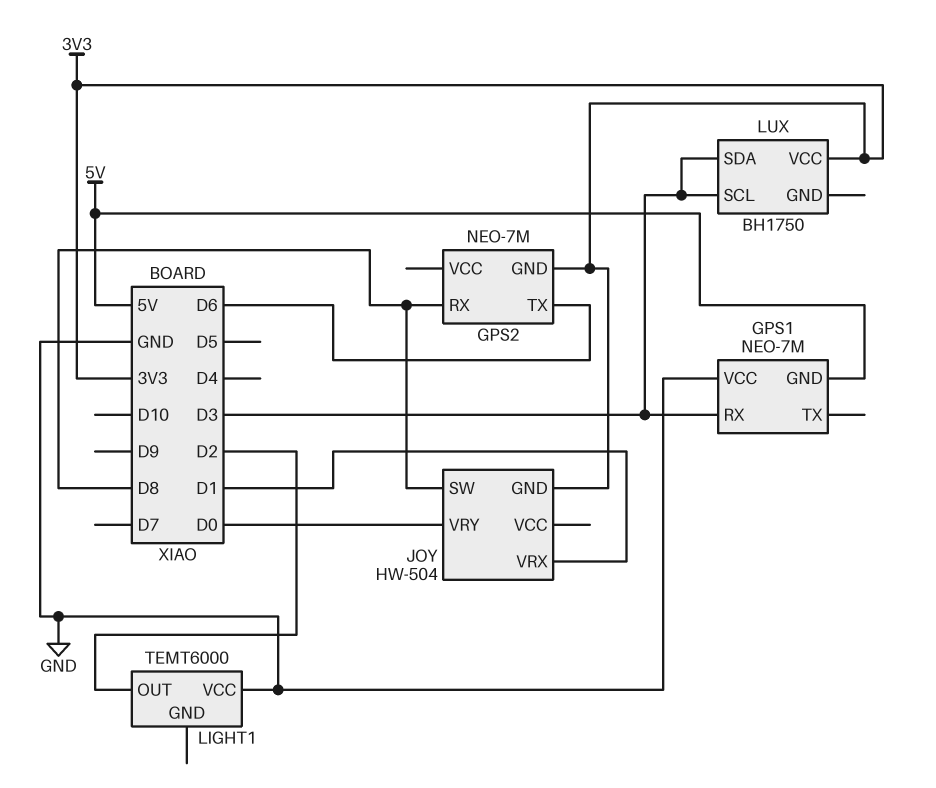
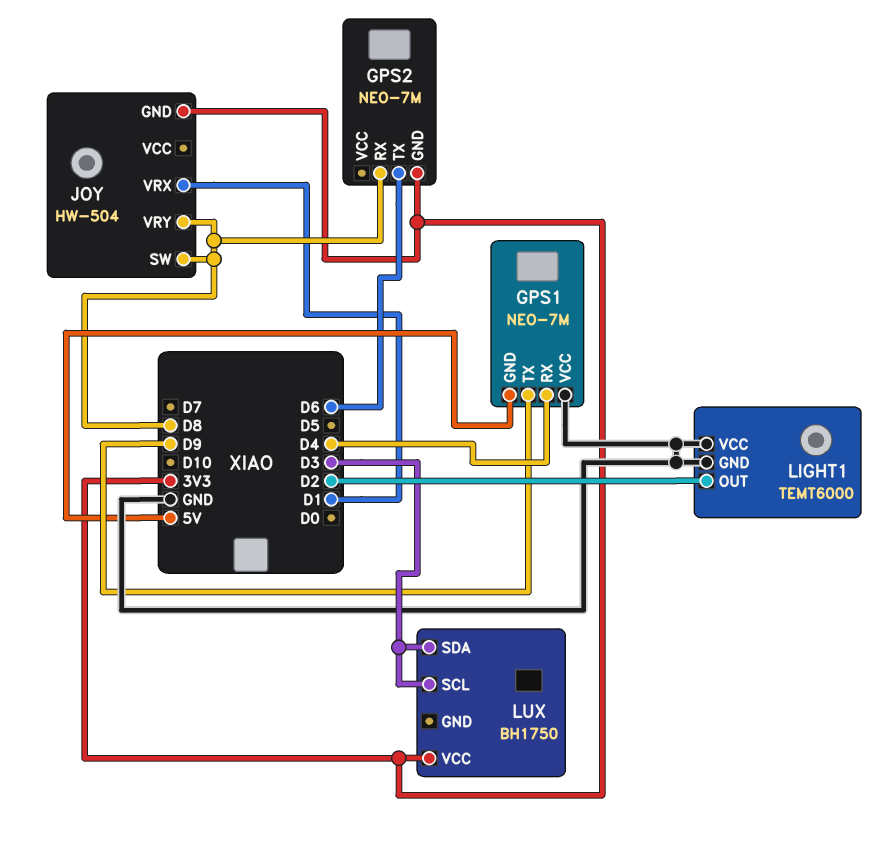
GPS1 pin RX: D3 -> D4
GPS1 pin TX: none -> D9
JOY pin VRY: D0 -> D8
LIGHT1 pin GND: none -> GND

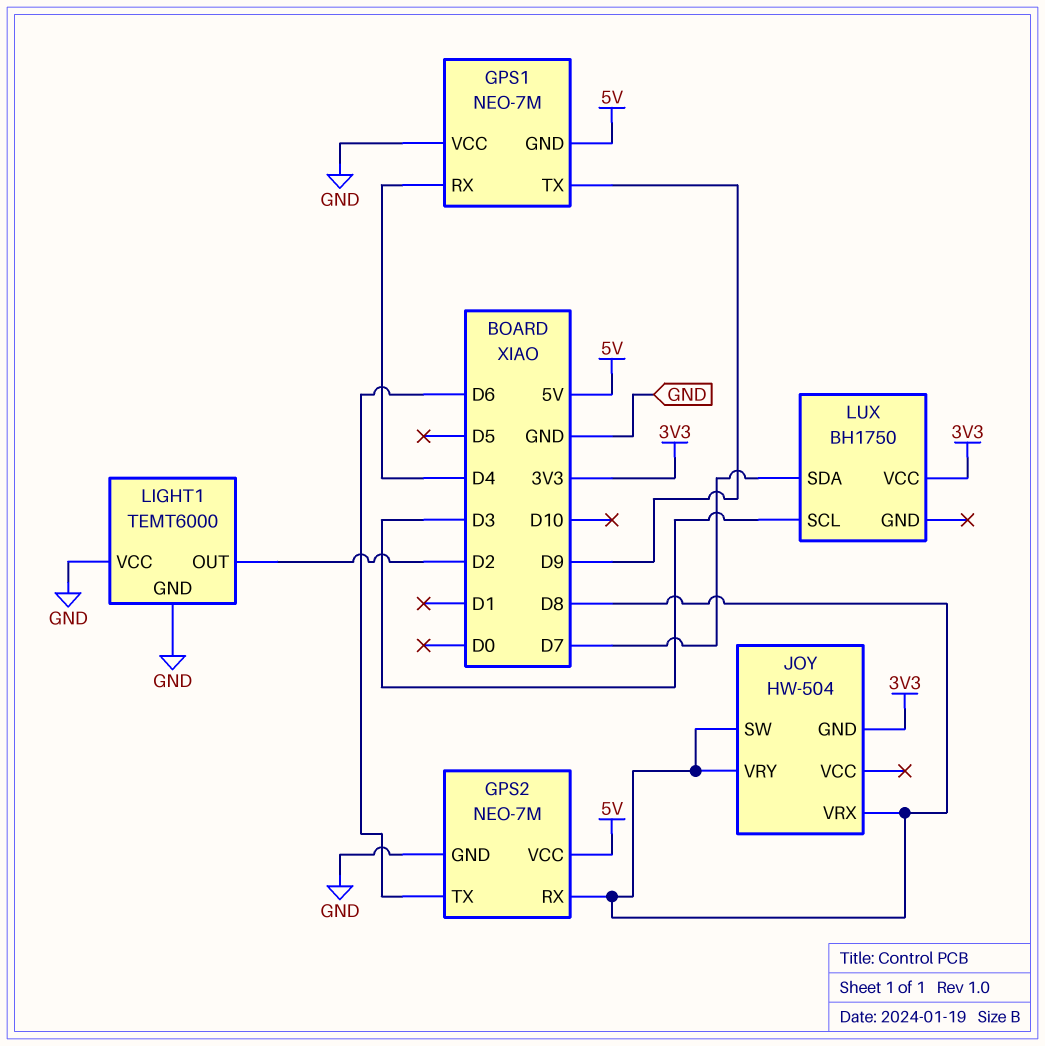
GPS2 pin GND: 3V3 -> GND
GPS2 pin VCC: none -> 5V
JOY pin VRX: D1 -> D8
LUX pin SDA: D3 -> D7

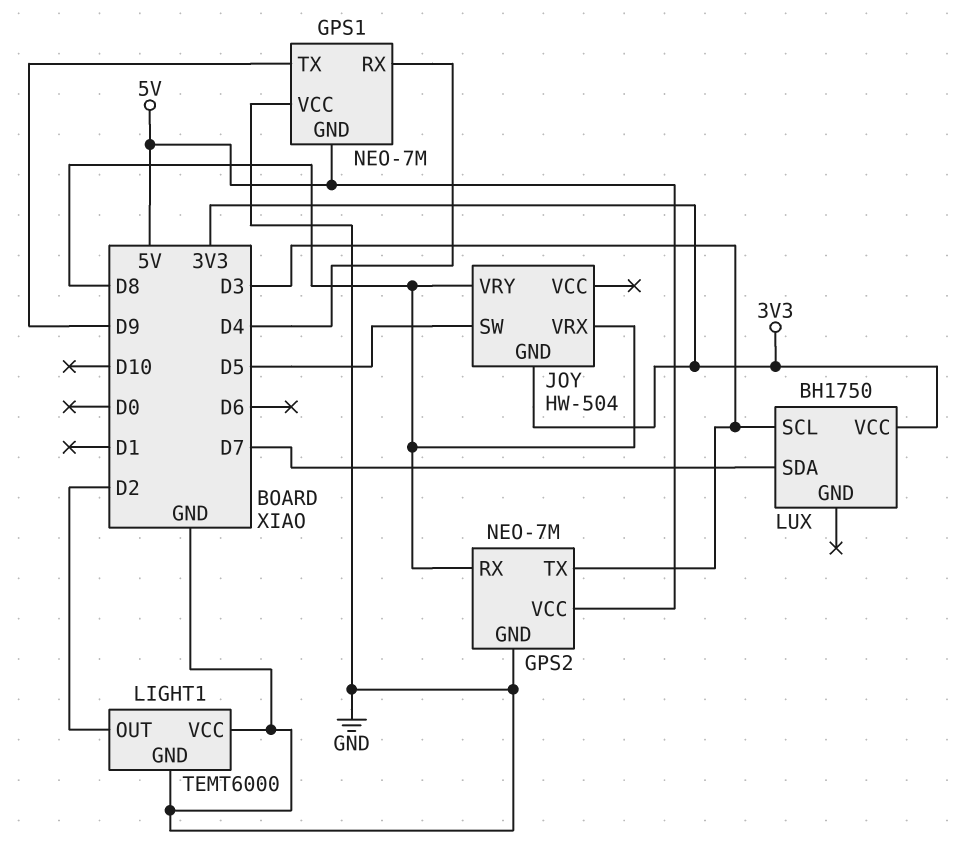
GPS2 pin TX: D6 -> D3
JOY pin SW: D8 -> D5

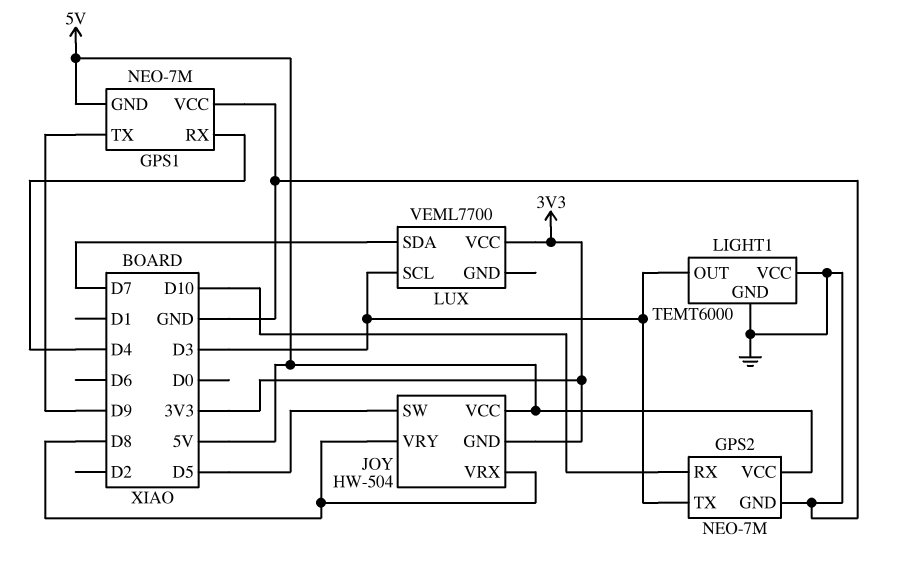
GPS2 pin RX: D8 -> D10
JOY pin VCC: none -> 5V
LIGHT1 pin OUT: D2 -> D3
LUX: BH1750 -> VEML7700

